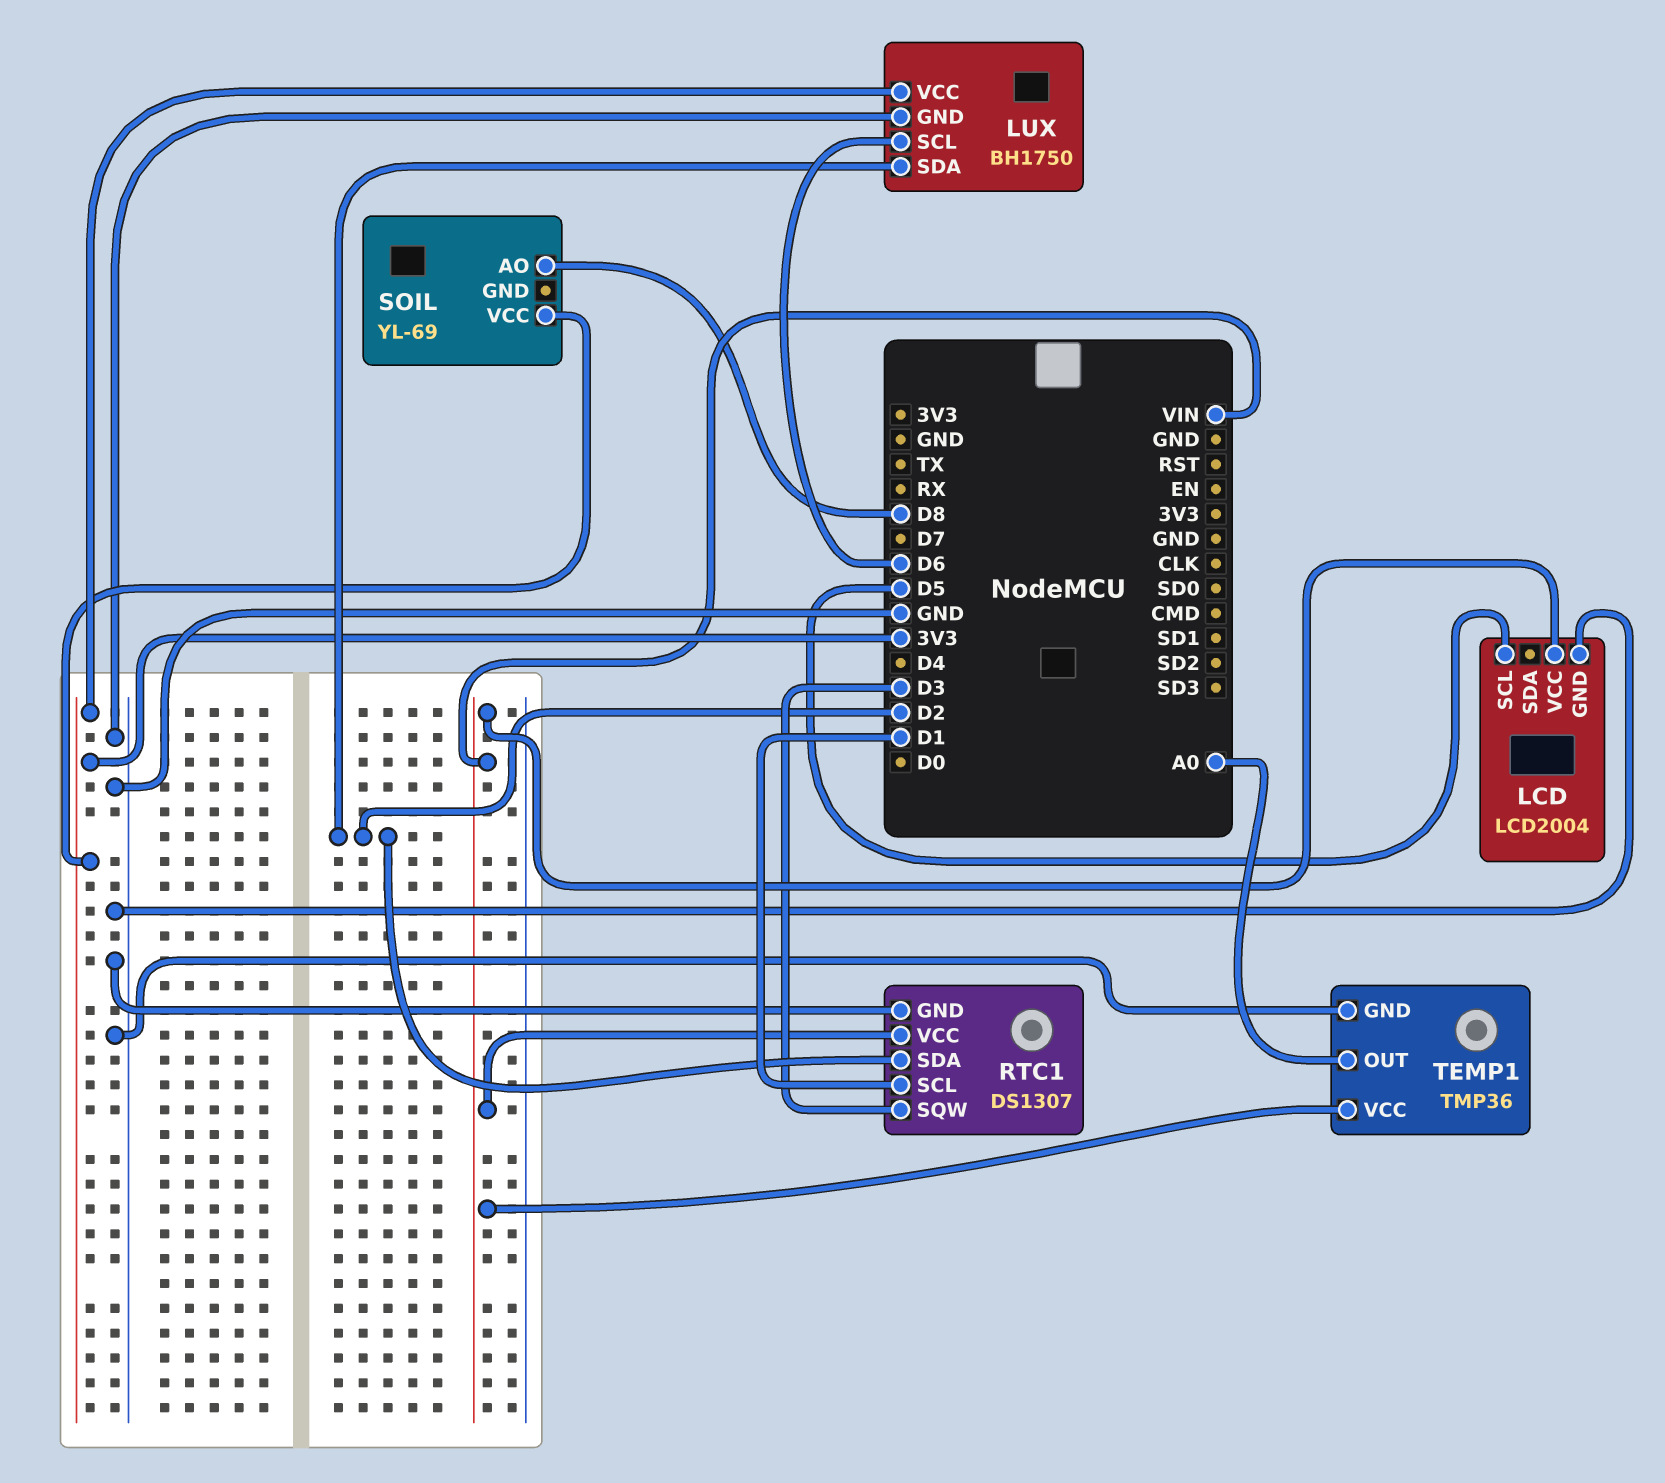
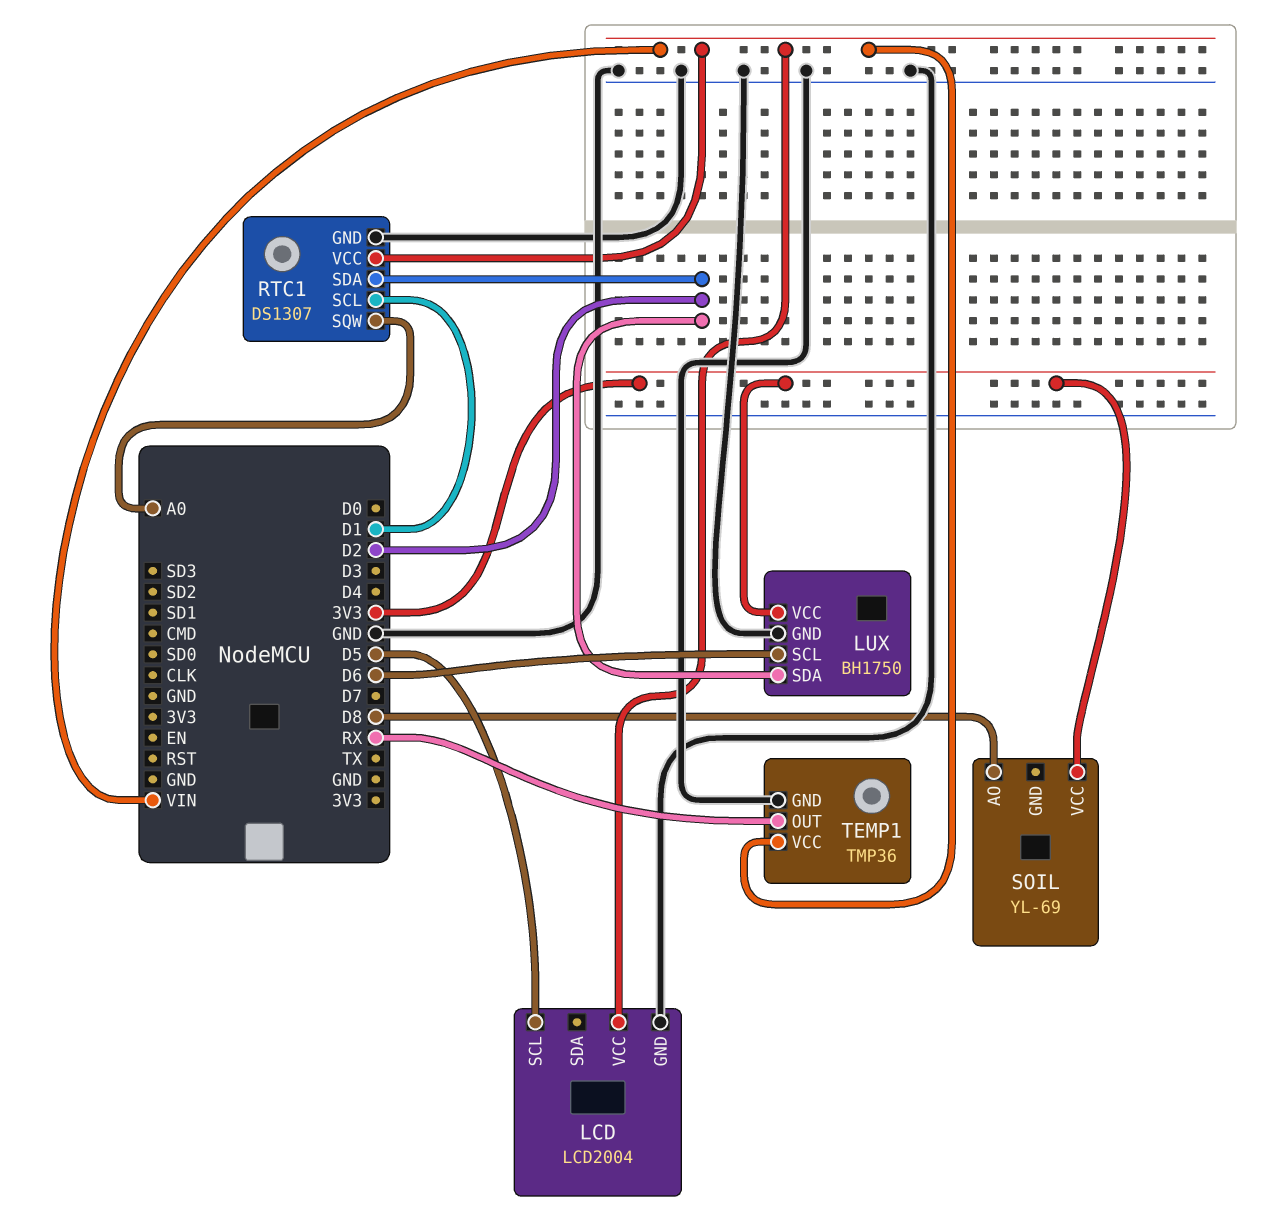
RTC1 pin SQW: D3 -> A0
TEMP1 pin OUT: A0 -> RX

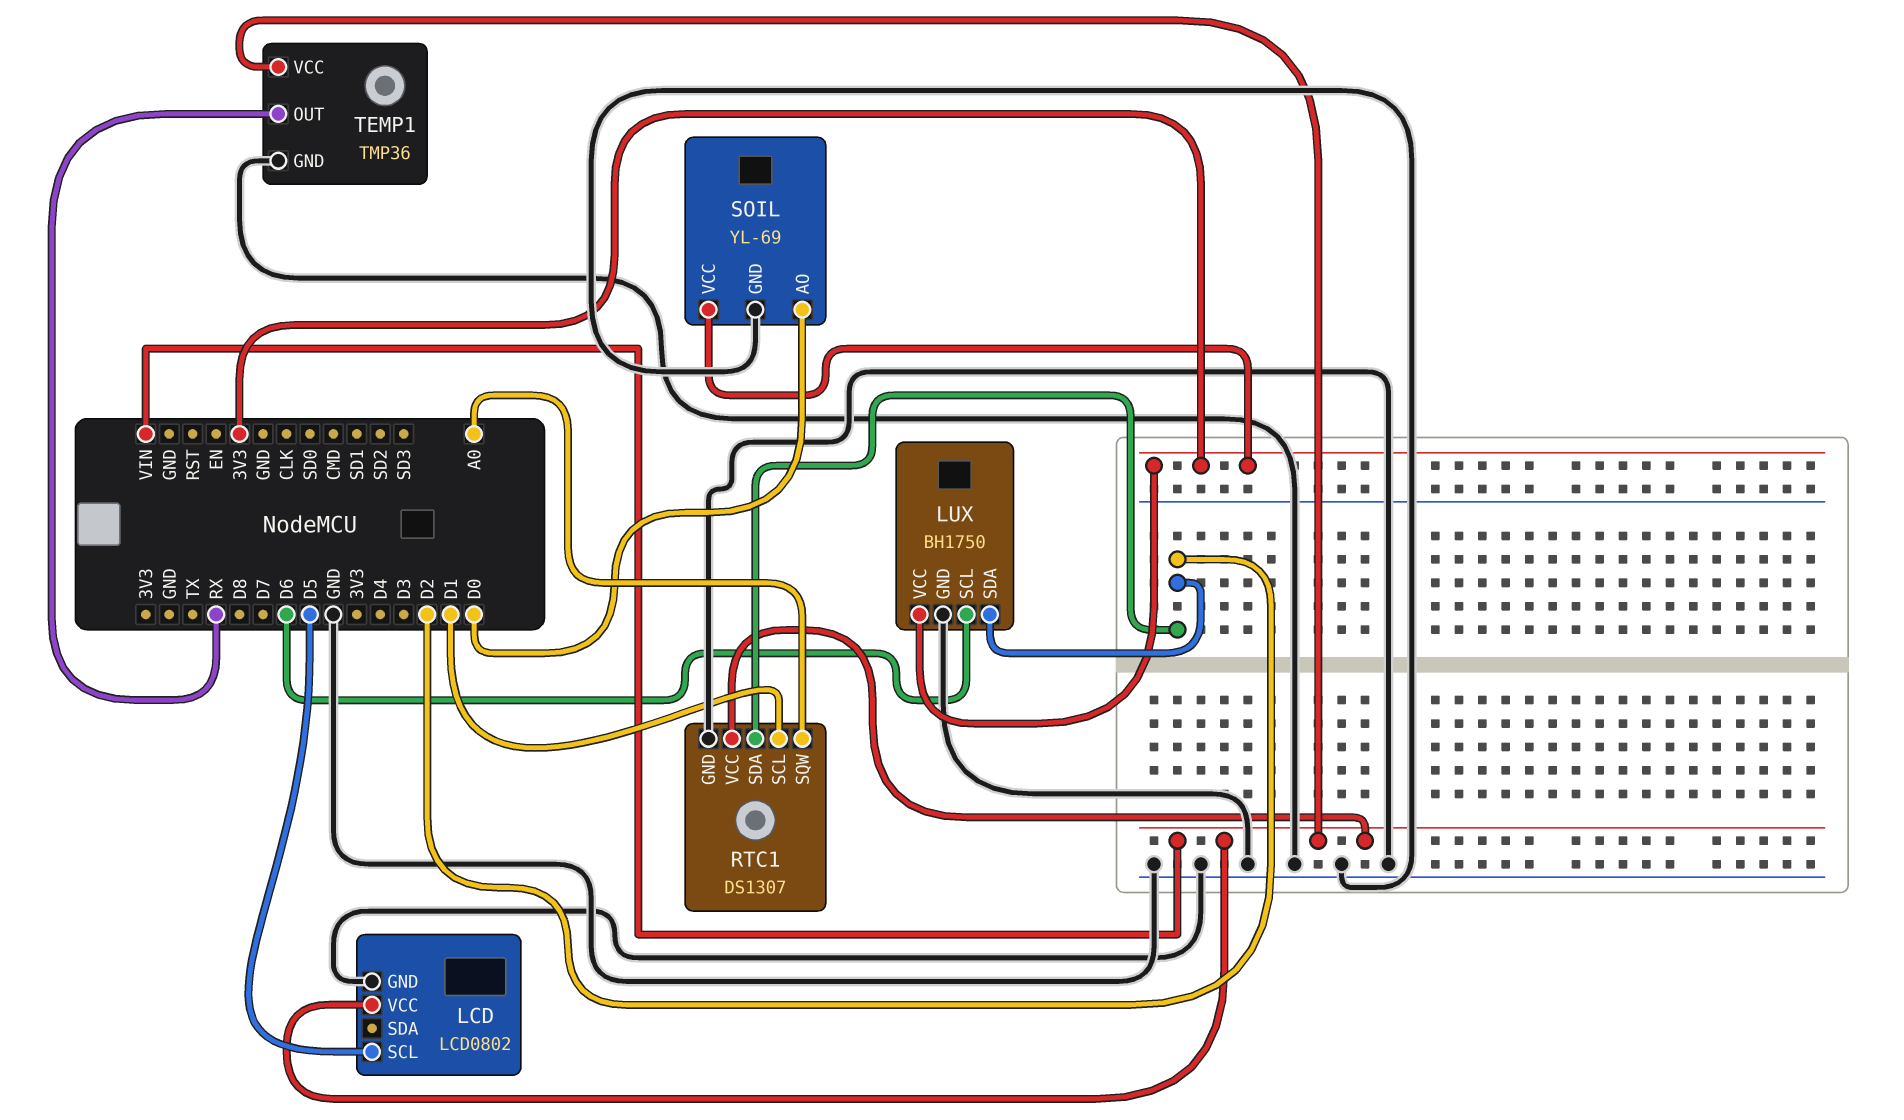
LCD: LCD2004 -> LCD0802
SOIL pin AO: D8 -> D0
SOIL pin GND: none -> GND

